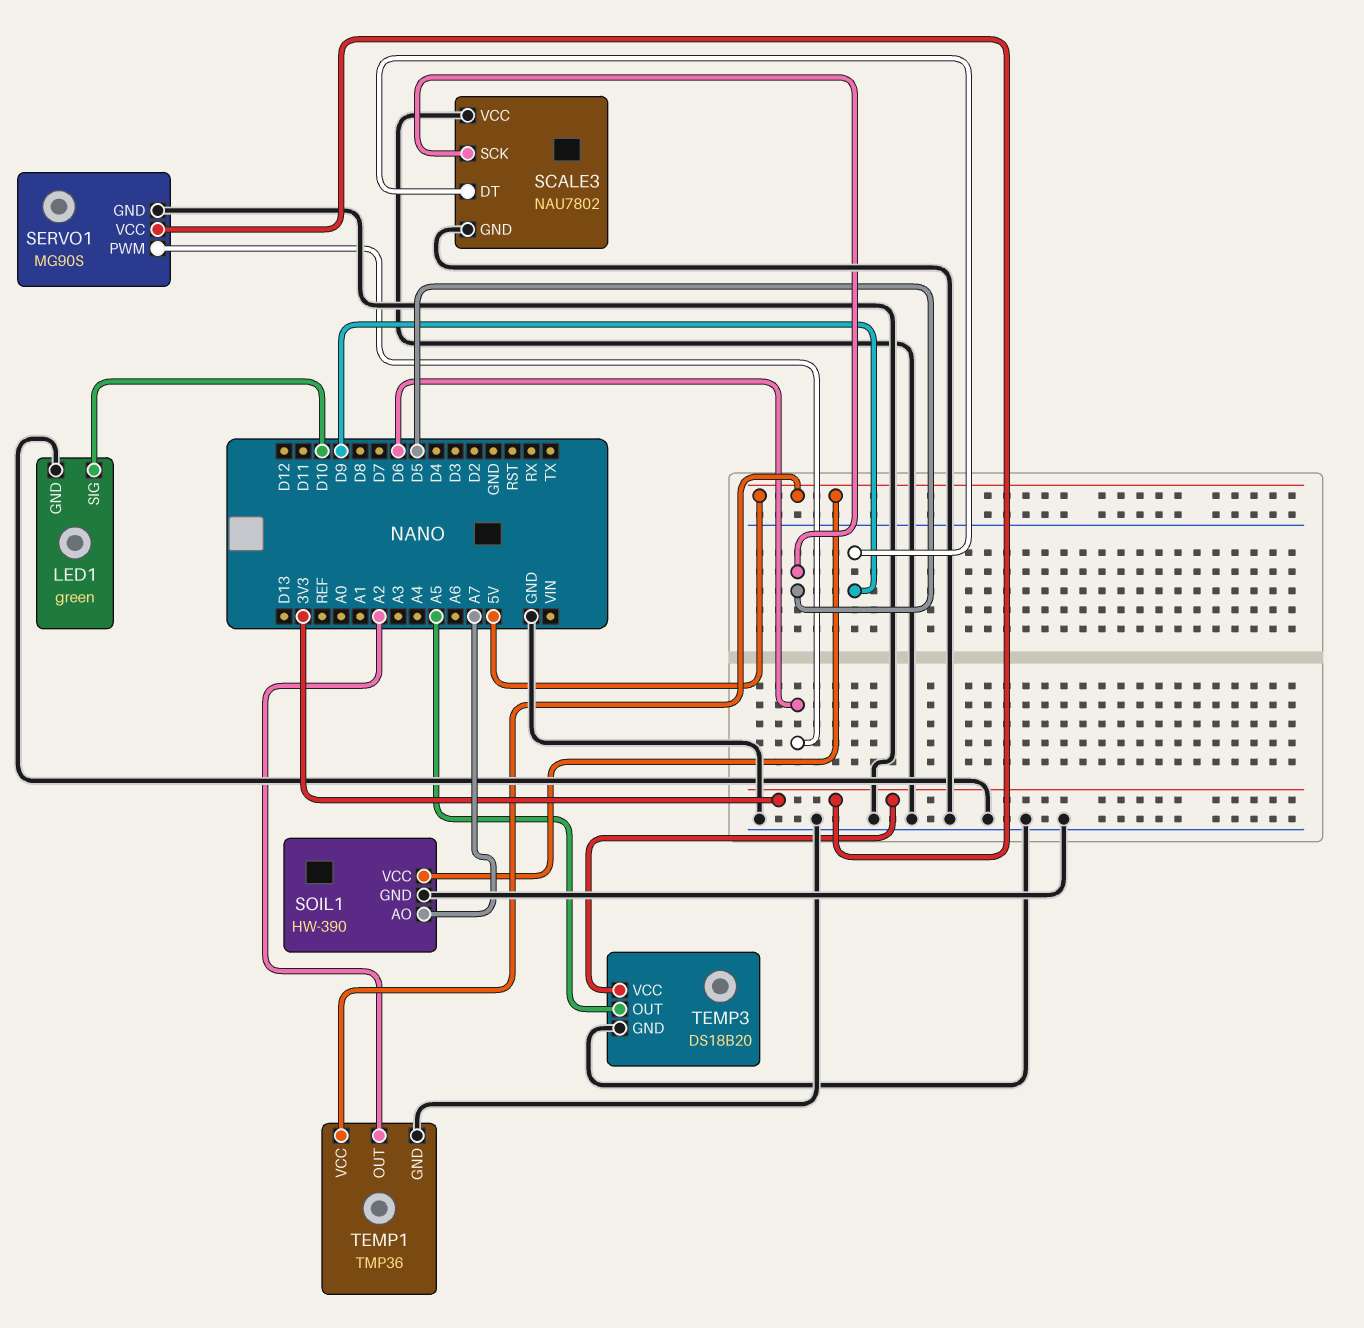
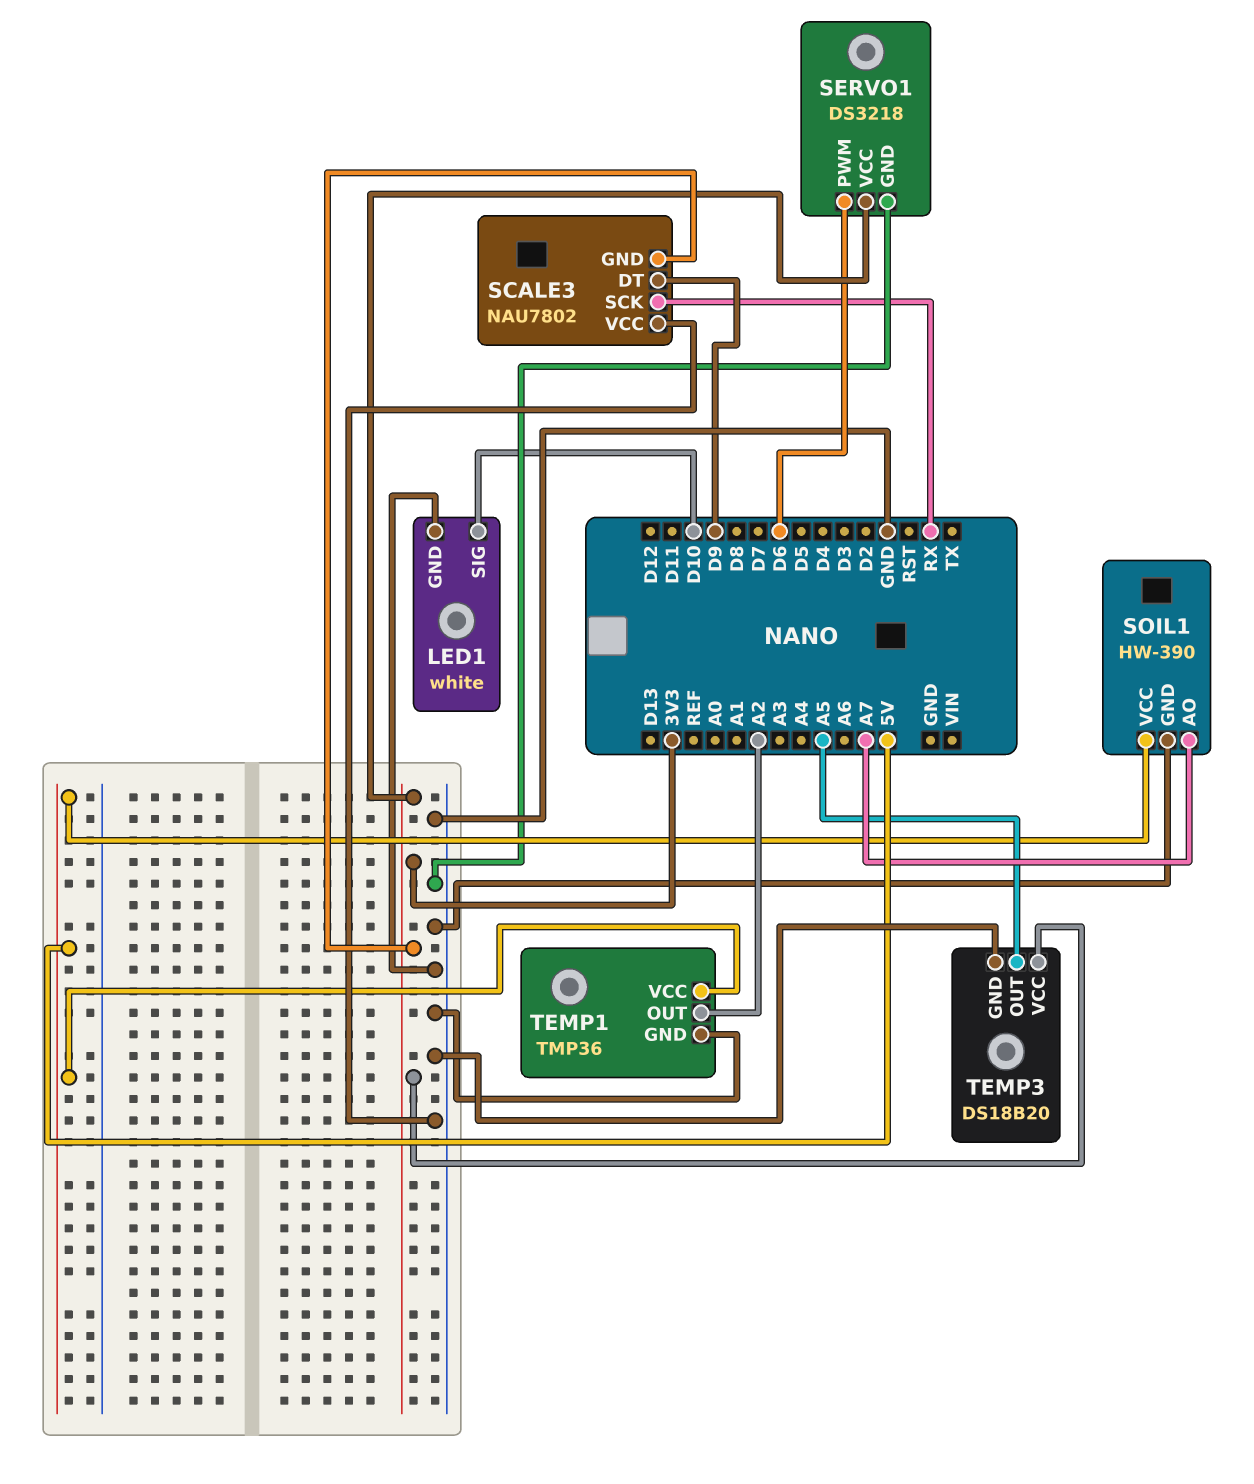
LED1: green -> white
SCALE3 pin GND: GND -> 3V3
SCALE3 pin SCK: D5 -> RX
SERVO1: MG90S -> DS3218

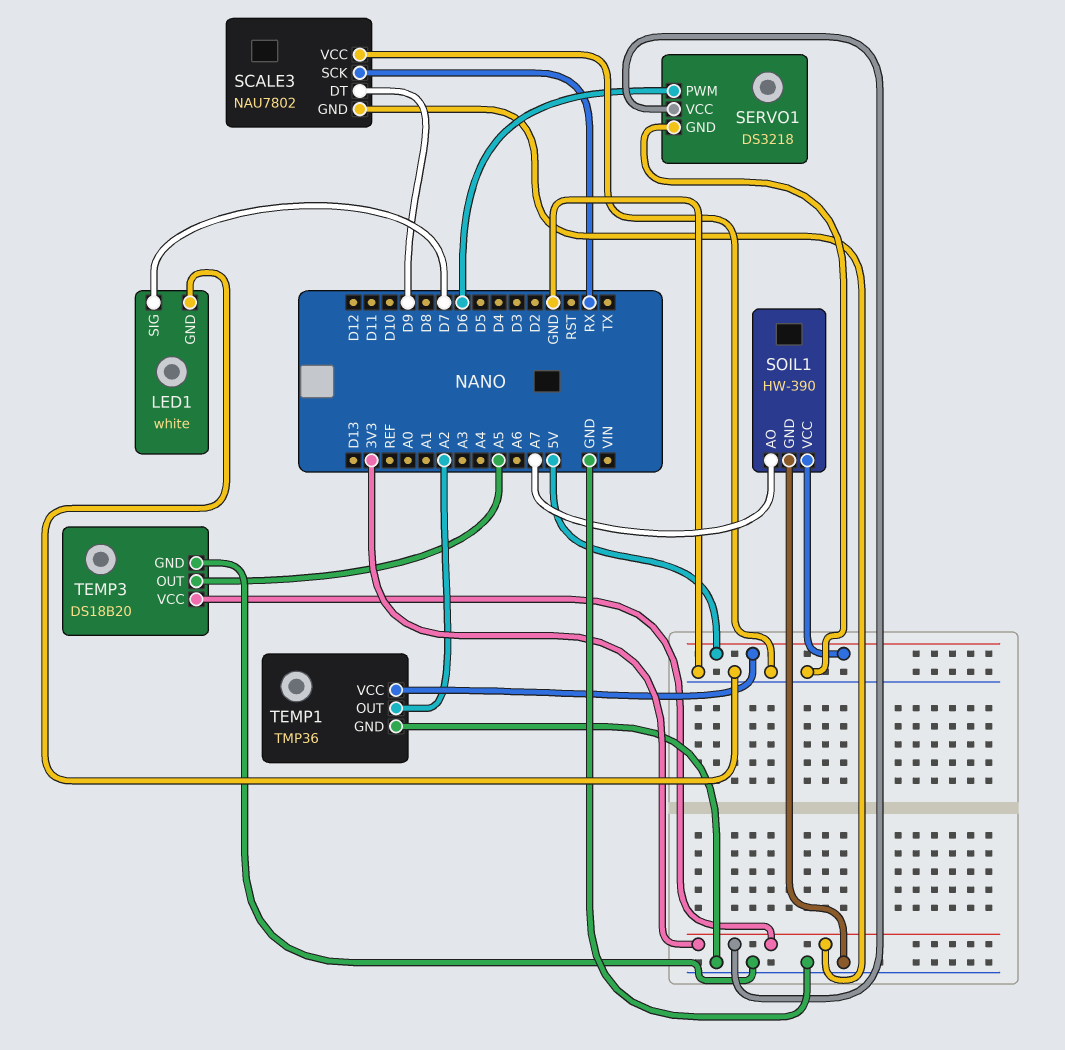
LED1 pin SIG: D10 -> D7

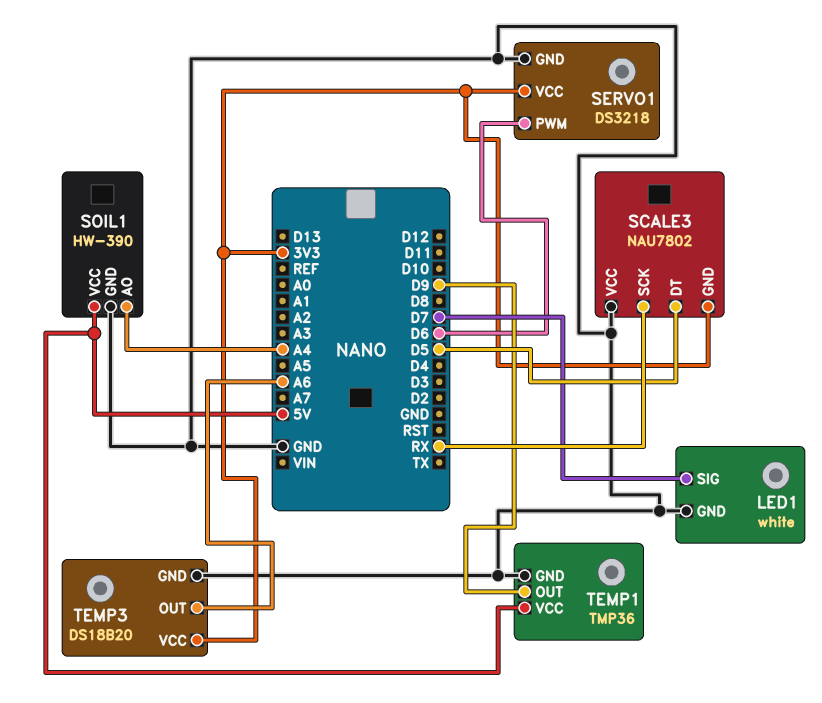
SCALE3 pin DT: D9 -> D5
SOIL1 pin AO: A7 -> A4
TEMP1 pin OUT: A2 -> D9
TEMP3 pin OUT: A5 -> A6

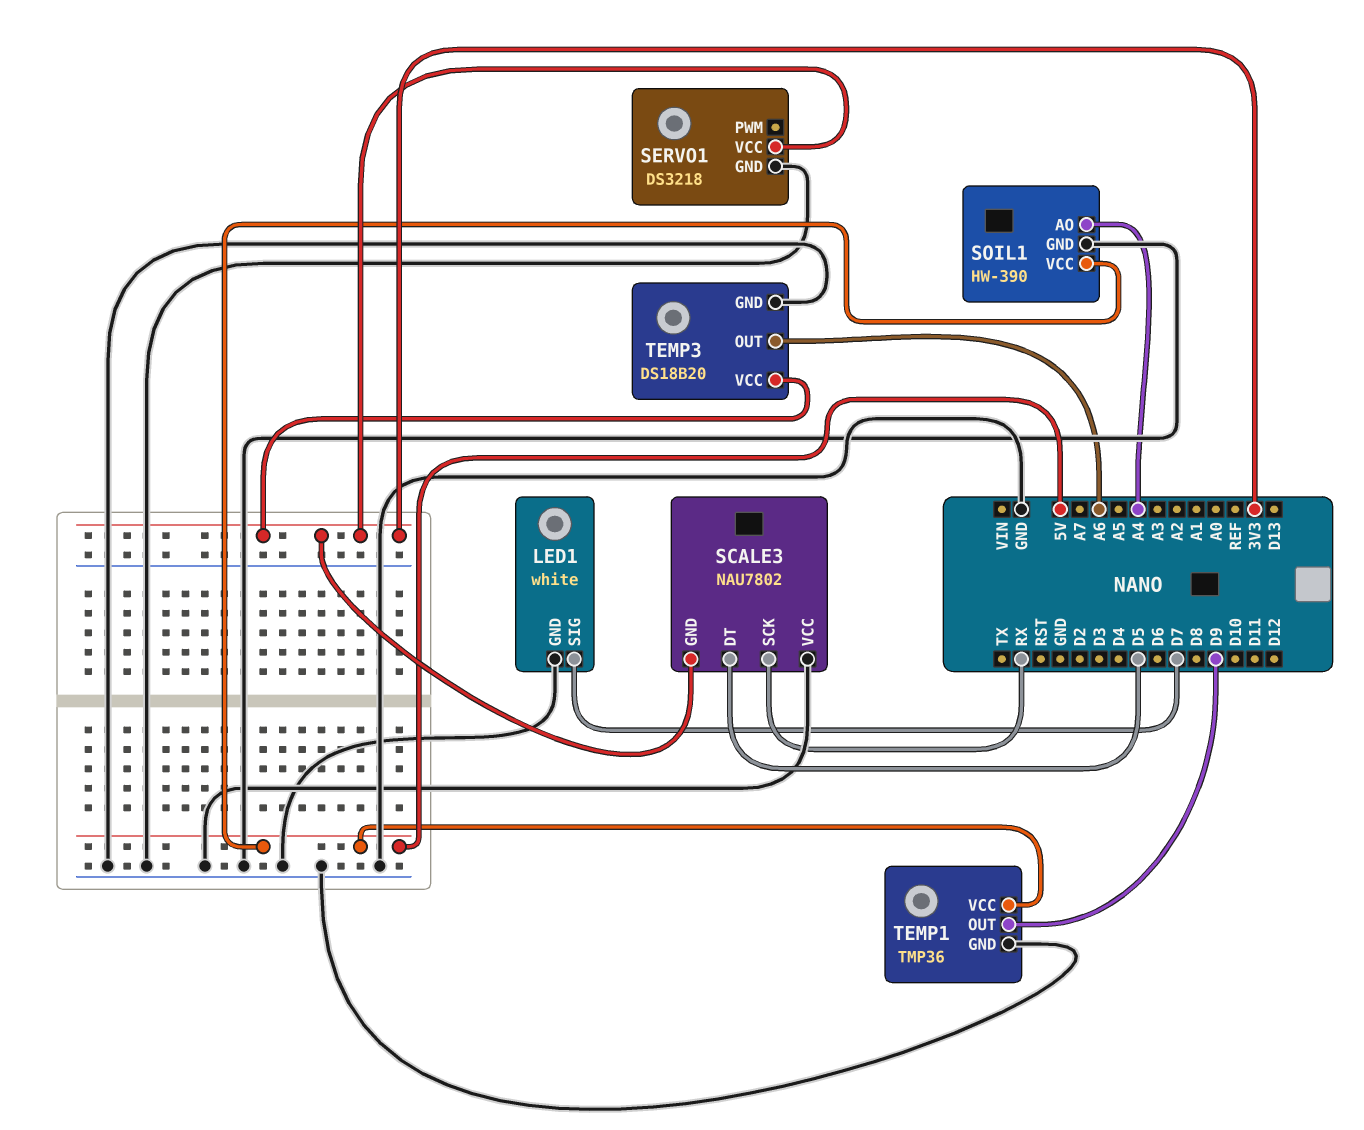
SERVO1 pin PWM: D6 -> none

